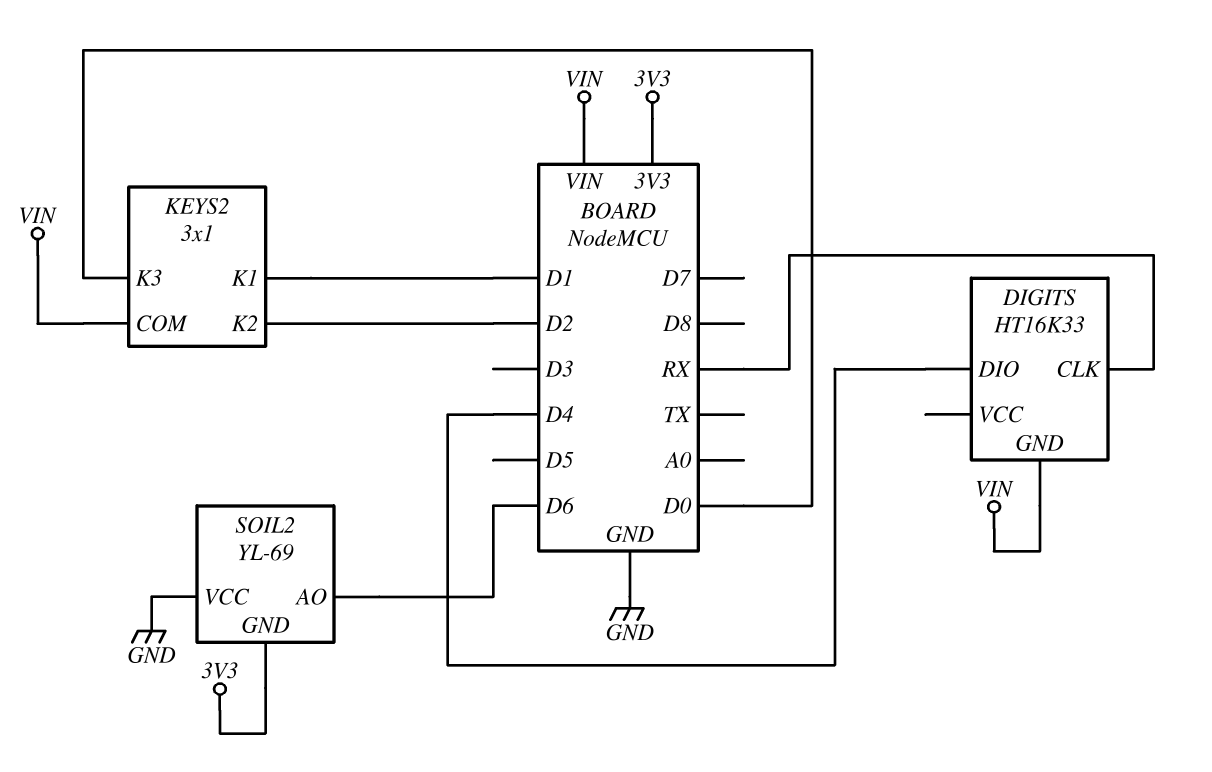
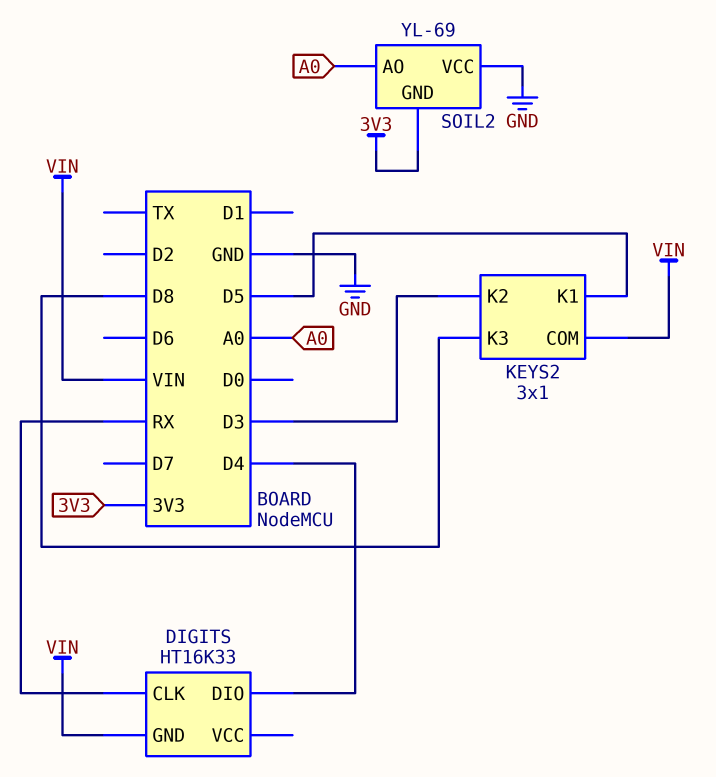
KEYS2 pin K1: D1 -> D5
KEYS2 pin K2: D2 -> D3
KEYS2 pin K3: D0 -> D8
SOIL2 pin AO: D6 -> A0

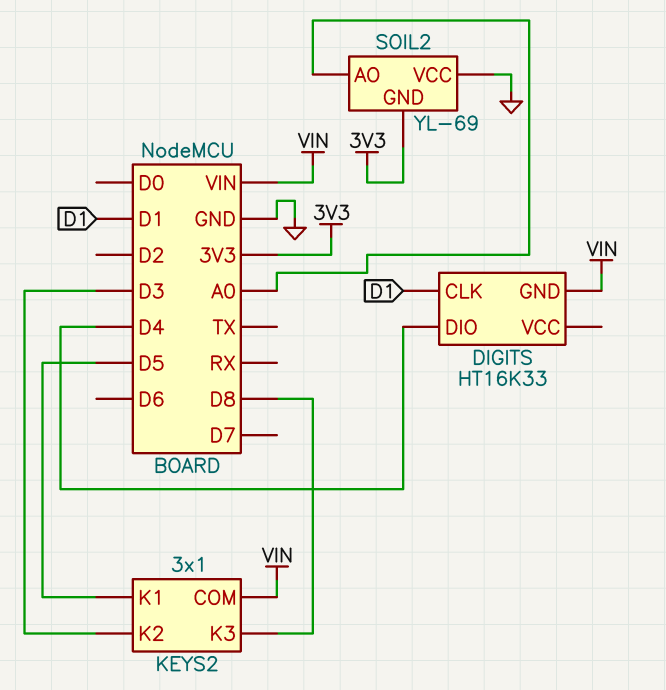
DIGITS pin CLK: RX -> D1

